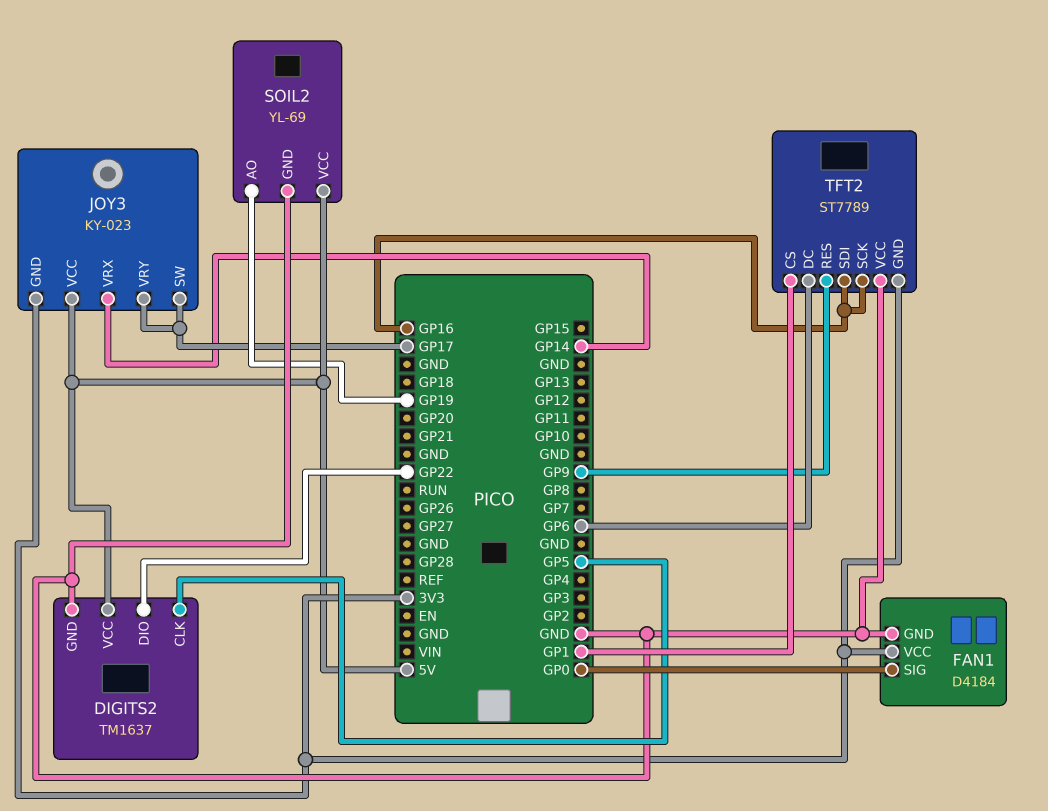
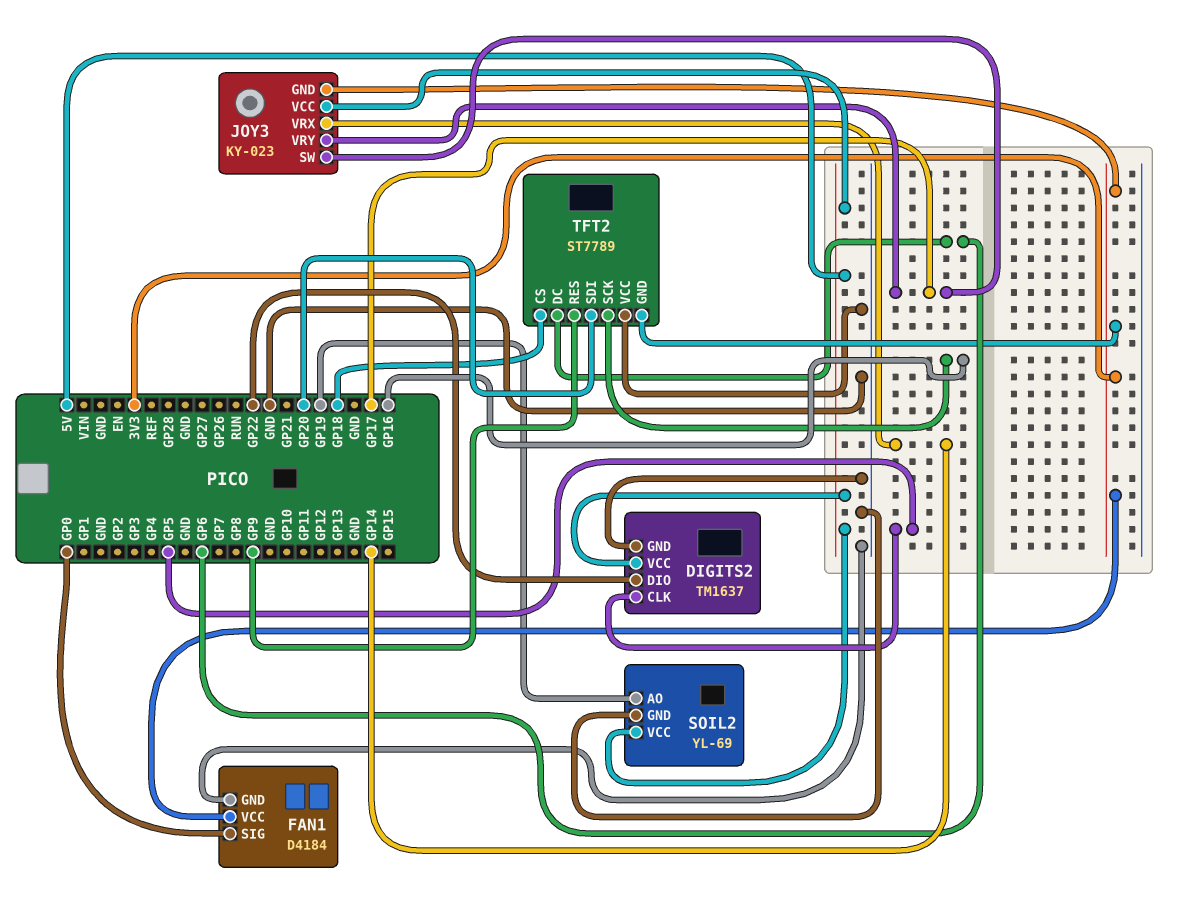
TFT2 pin CS: GP1 -> GP18
TFT2 pin SDI: GP16 -> GP20

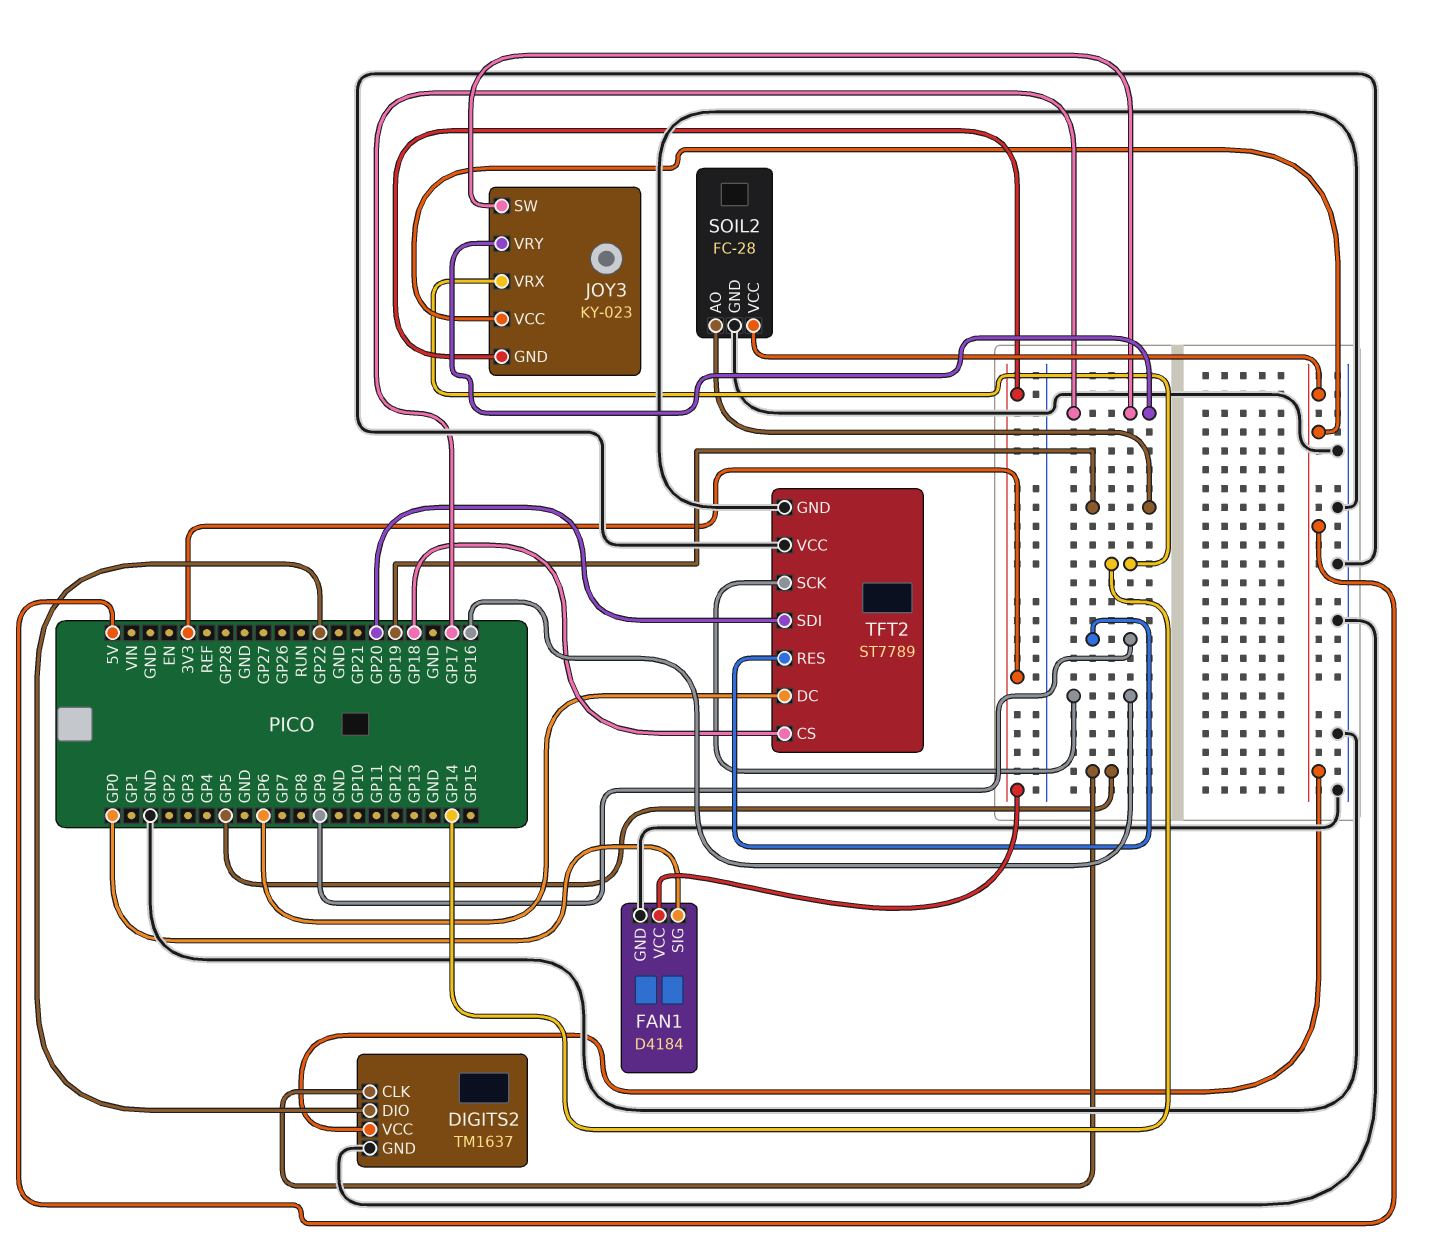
SOIL2: YL-69 -> FC-28
TFT2 pin GND: 3V3 -> GND

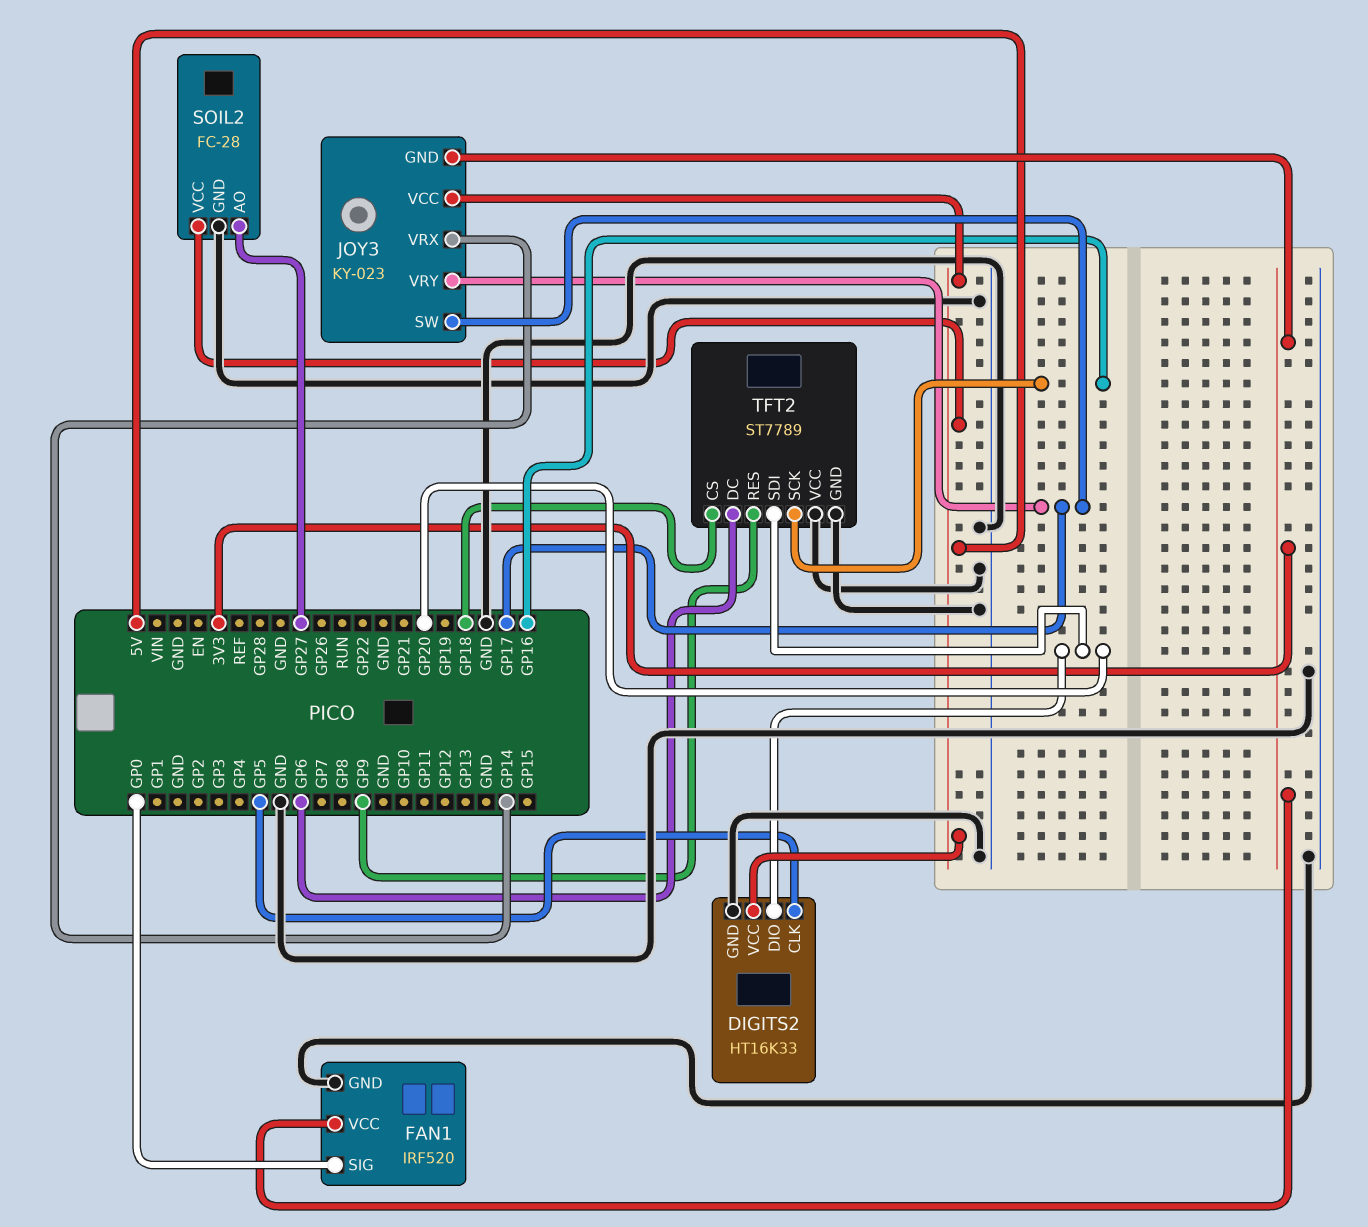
DIGITS2: TM1637 -> HT16K33
DIGITS2 pin DIO: GP22 -> GP20
FAN1: D4184 -> IRF520
SOIL2 pin AO: GP19 -> GP27

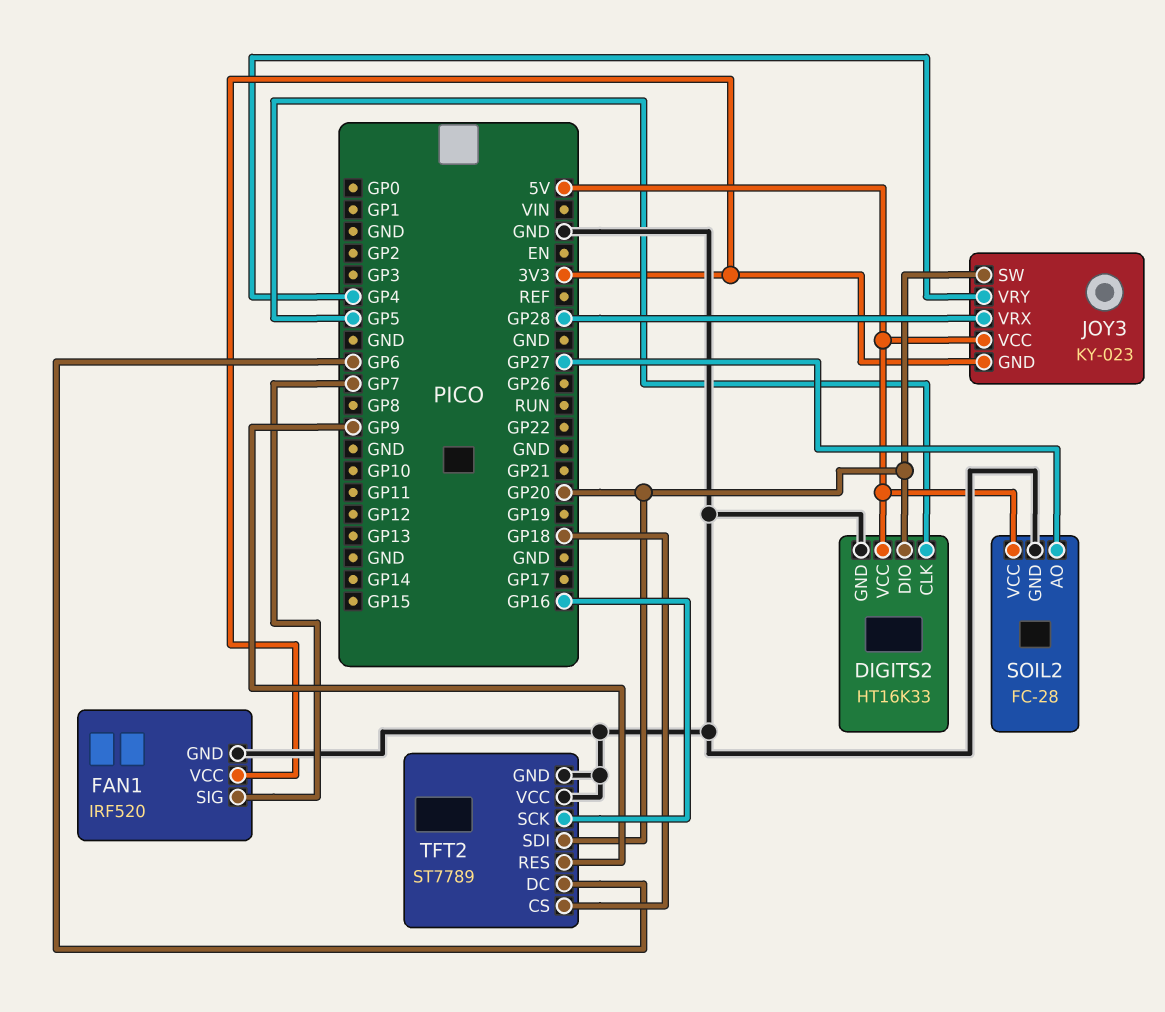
FAN1 pin SIG: GP0 -> GP7
JOY3 pin SW: GP17 -> GP20
JOY3 pin VRX: GP14 -> GP28
JOY3 pin VRY: GP17 -> GP4

